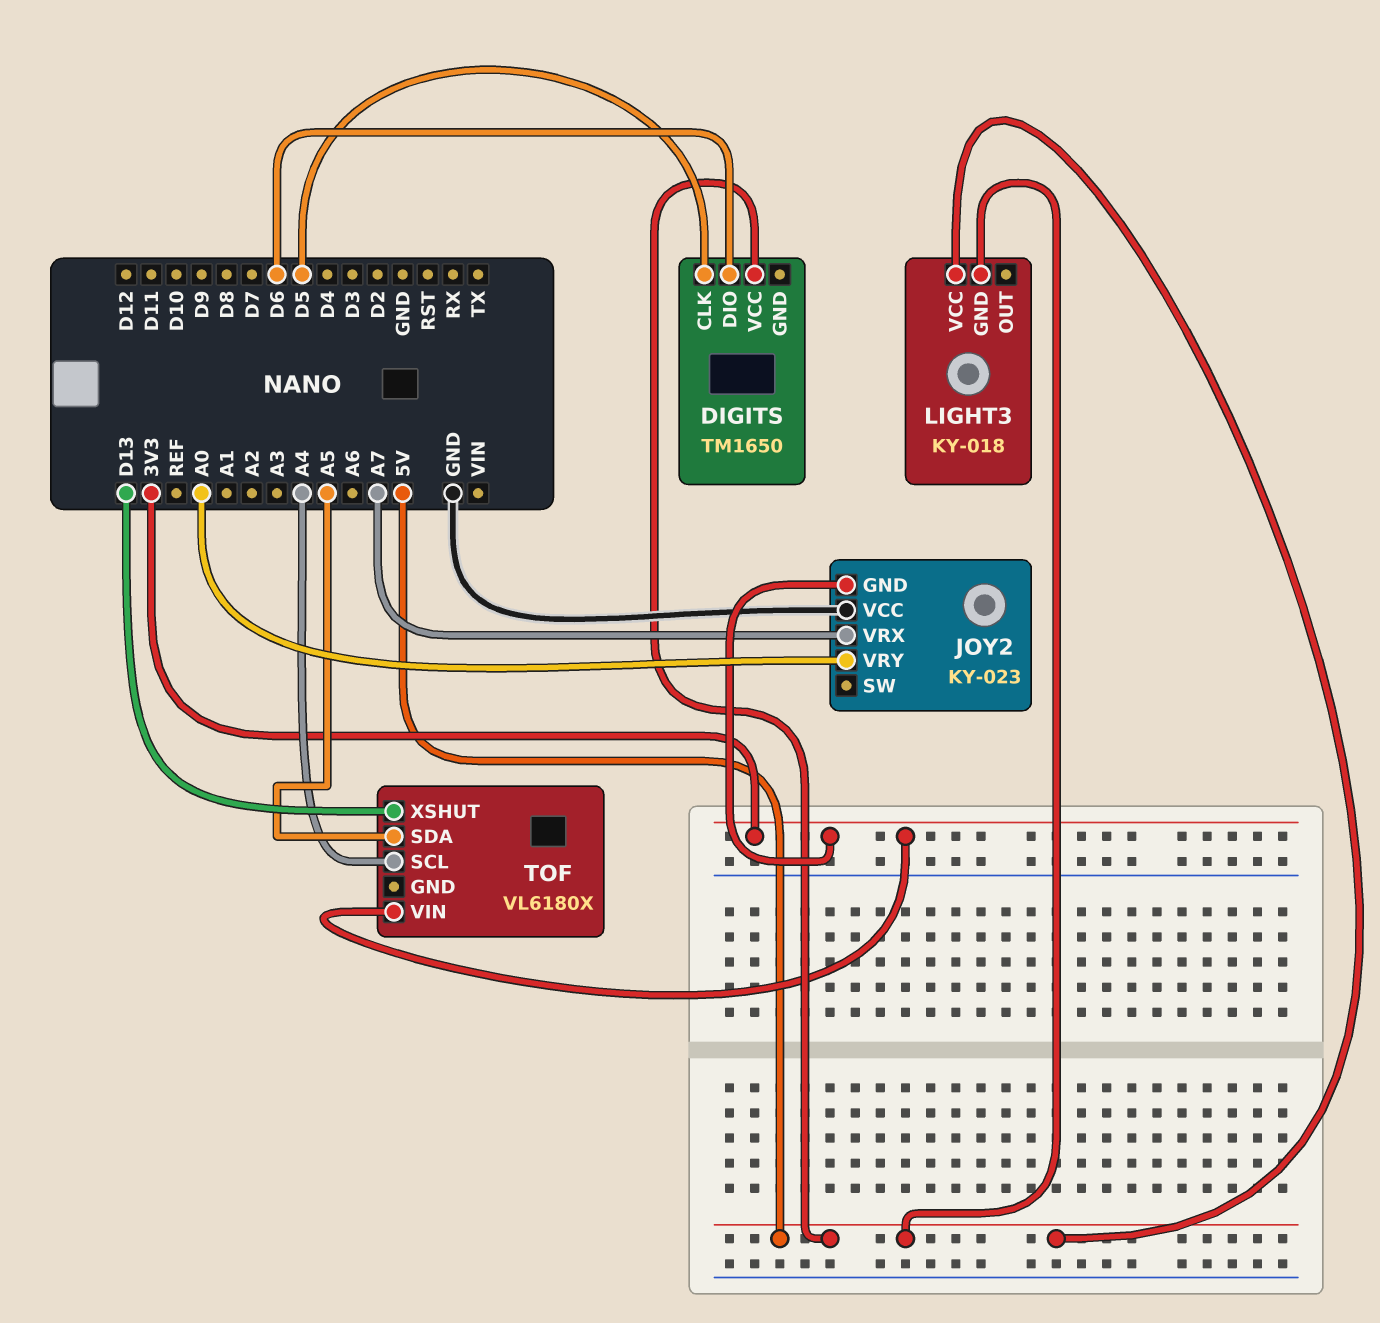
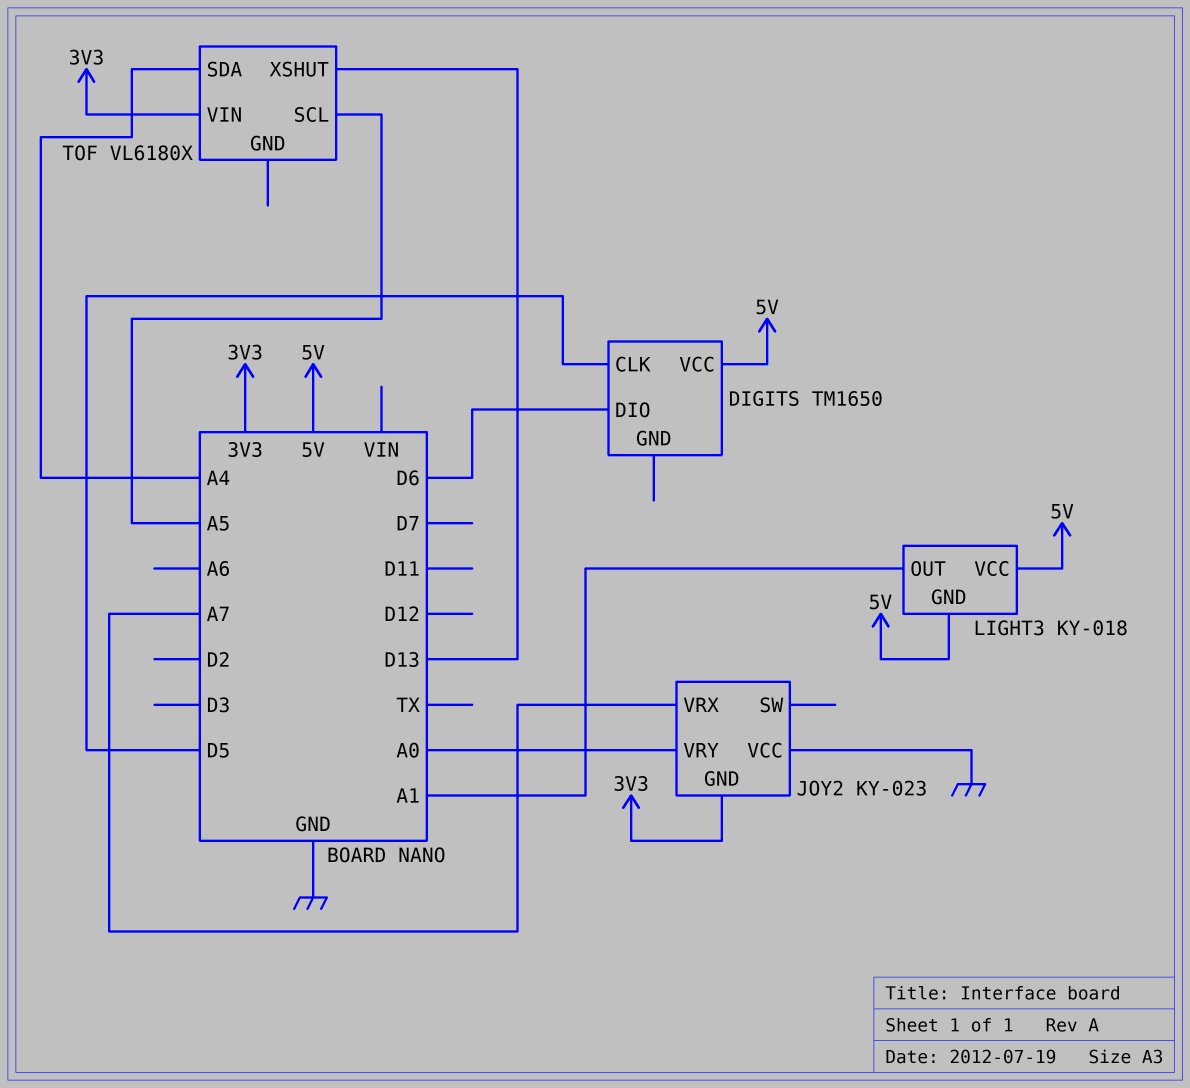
LIGHT3 pin OUT: none -> A1
TOF pin SCL: A4 -> A5
TOF pin SDA: A5 -> A4

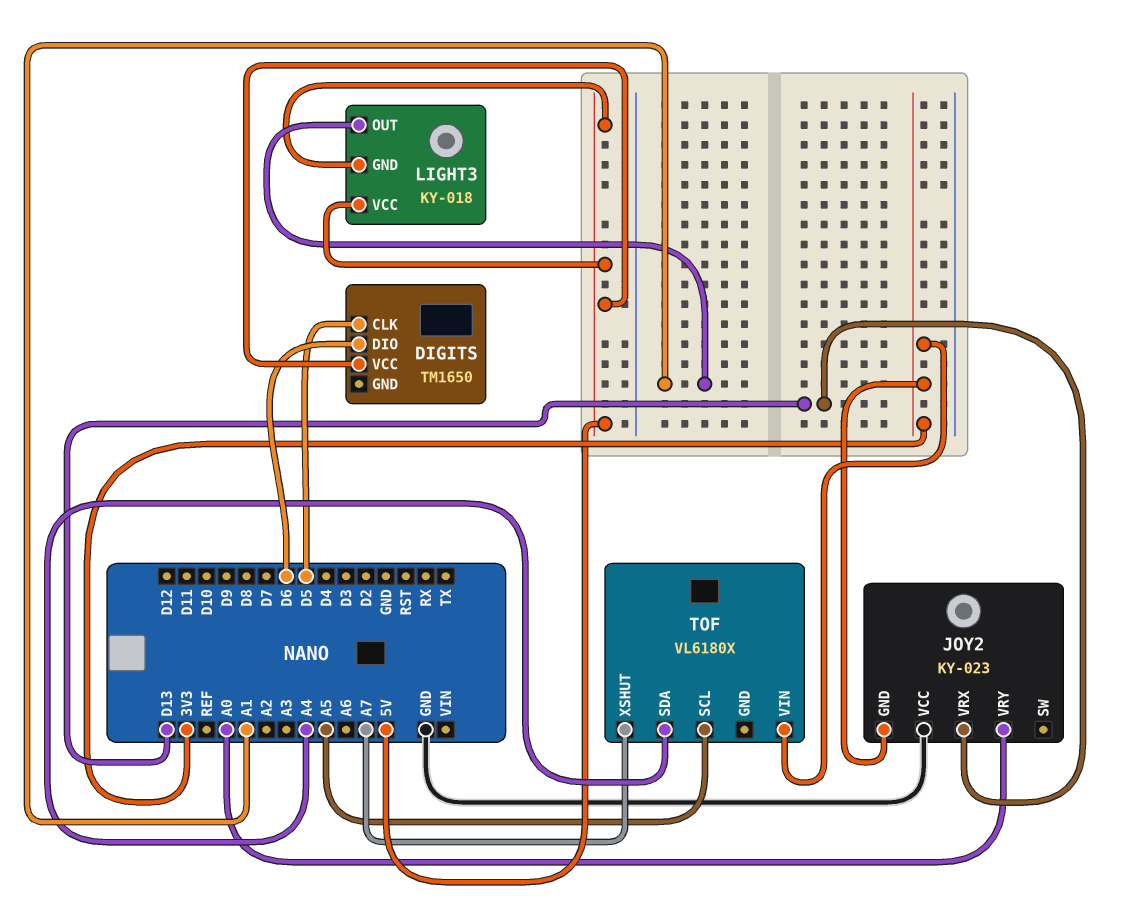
JOY2 pin VRX: A7 -> D13
TOF pin XSHUT: D13 -> A7

